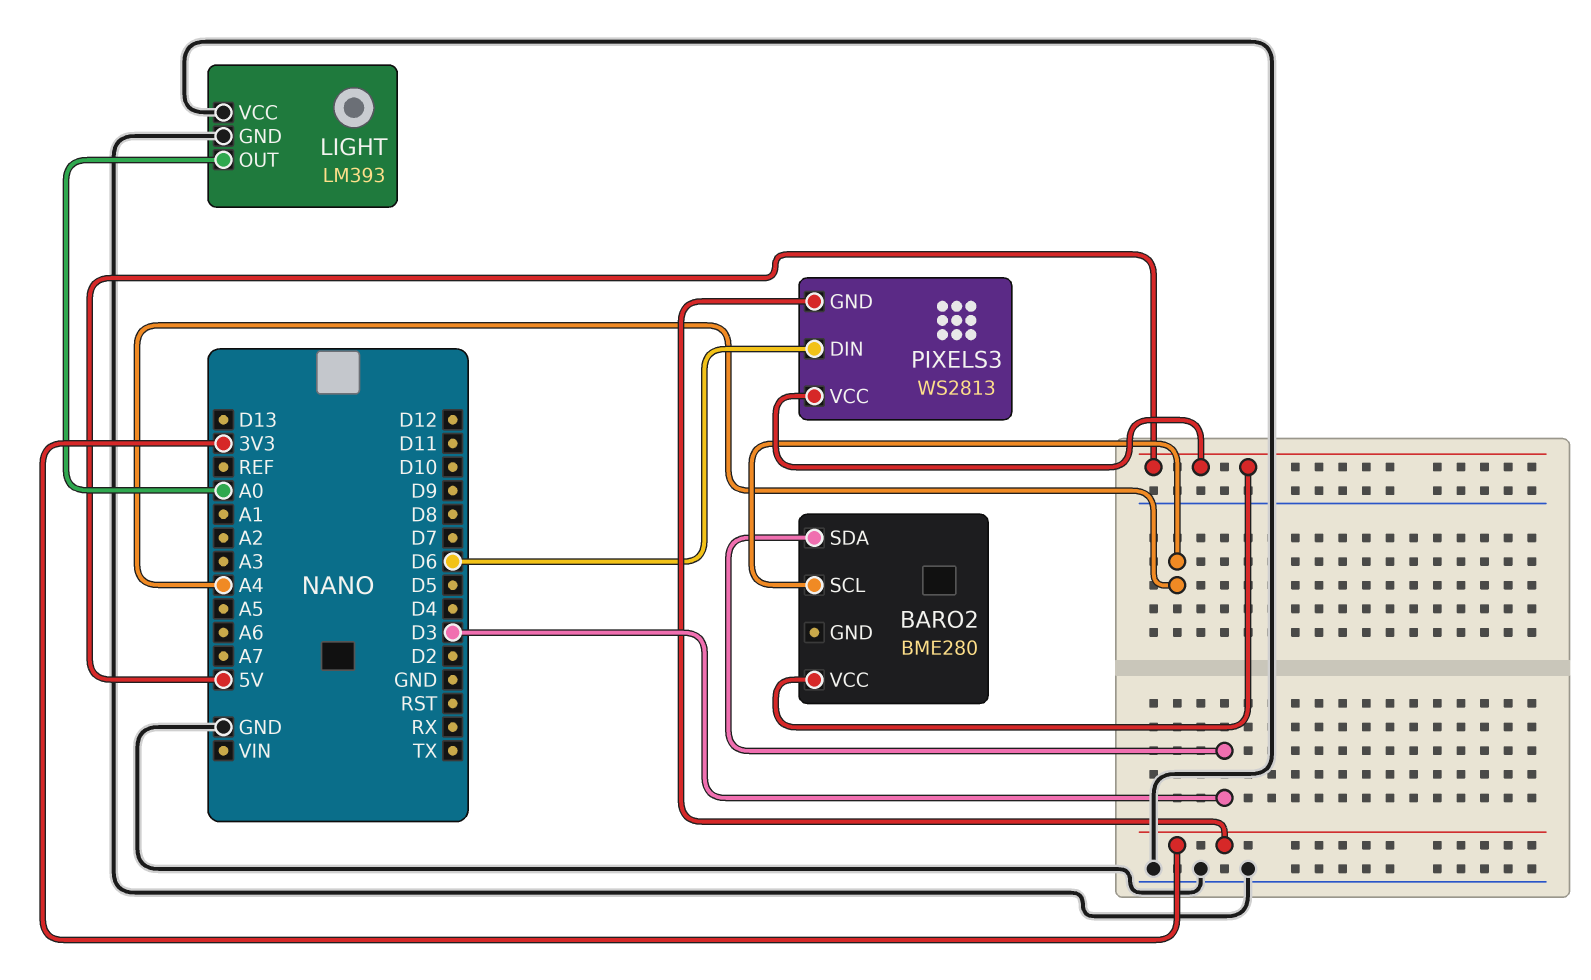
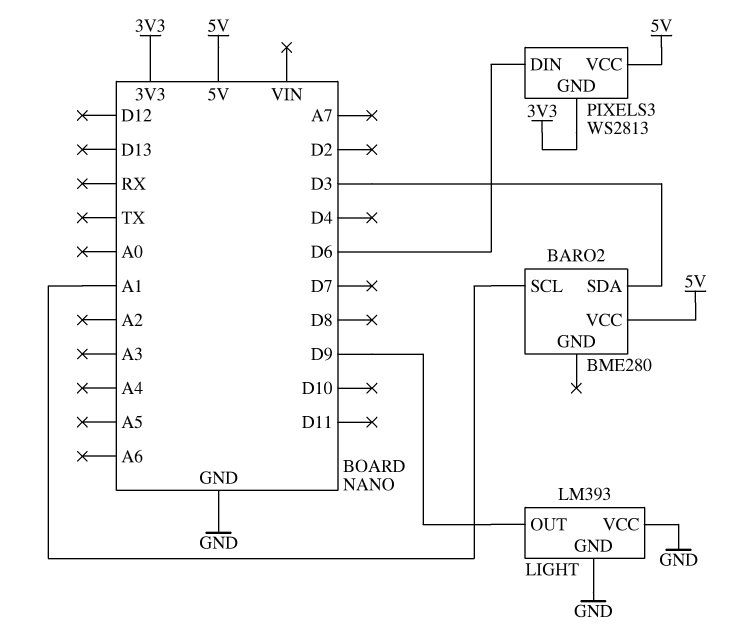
BARO2 pin SCL: A4 -> A1
LIGHT pin OUT: A0 -> D9

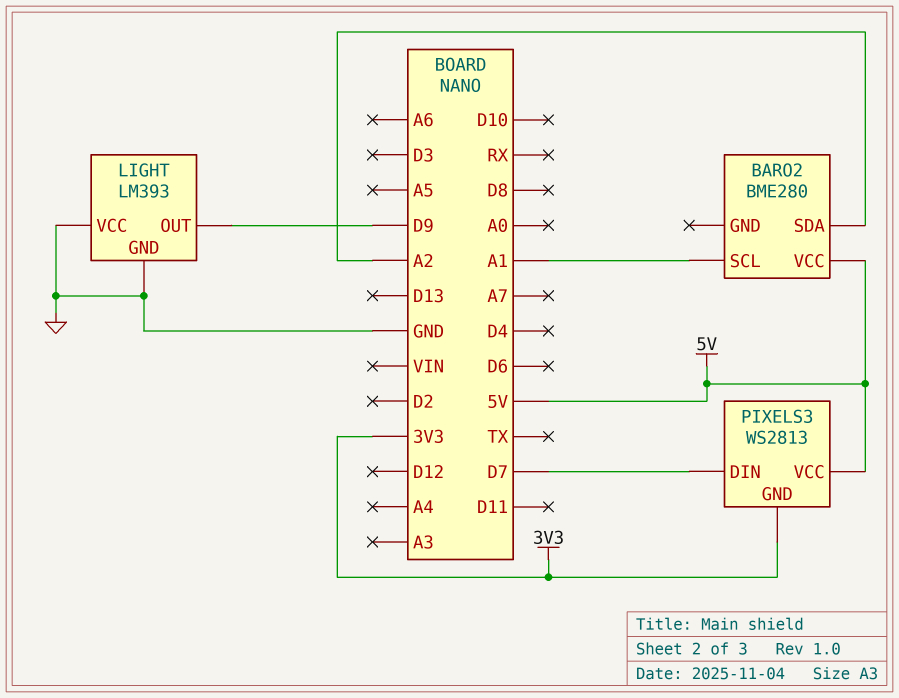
BARO2 pin SDA: D3 -> A2
PIXELS3 pin DIN: D6 -> D7

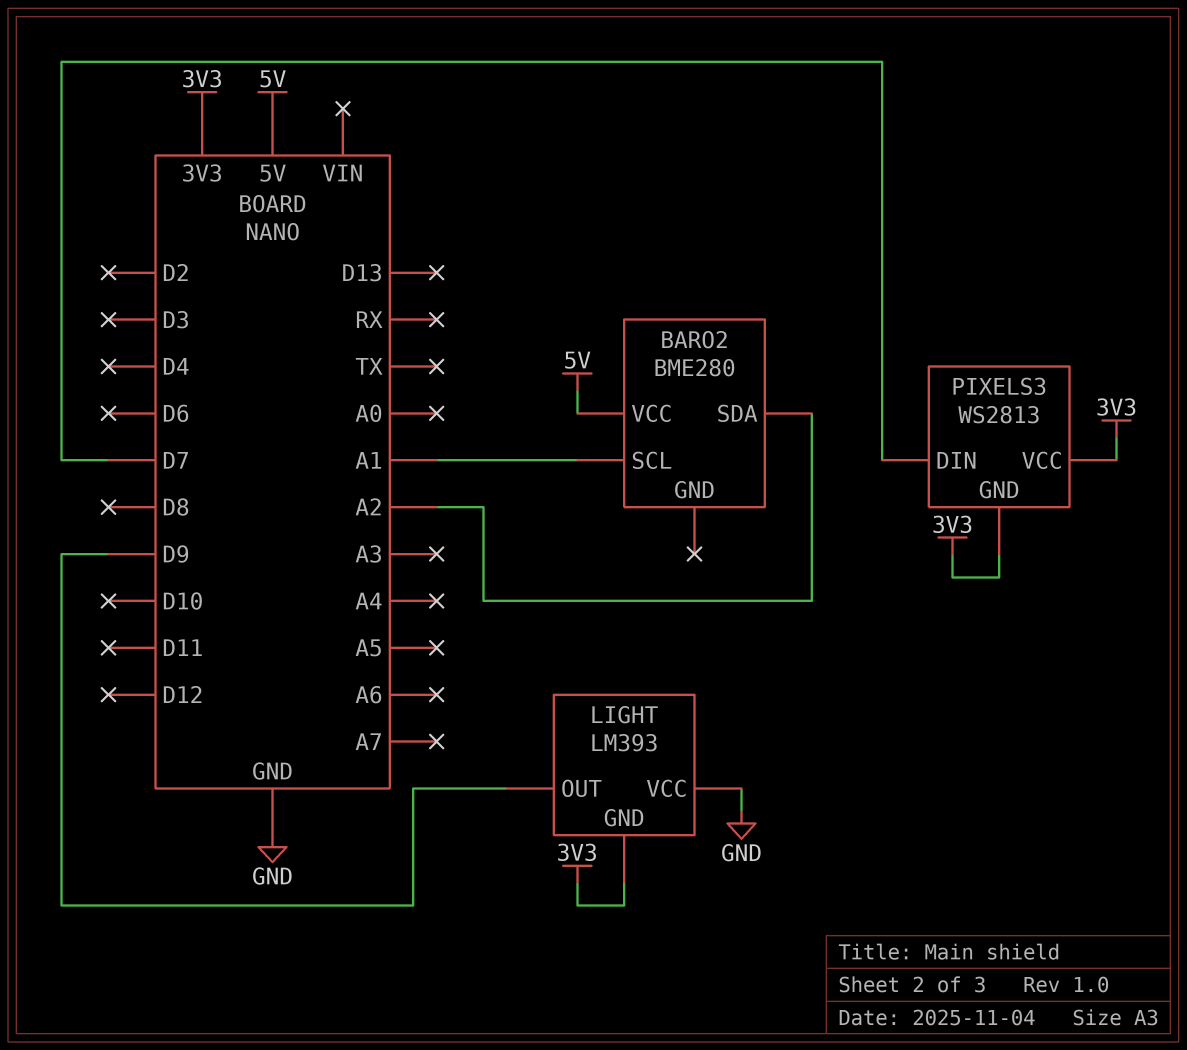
LIGHT pin GND: GND -> 3V3
PIXELS3 pin VCC: 5V -> 3V3

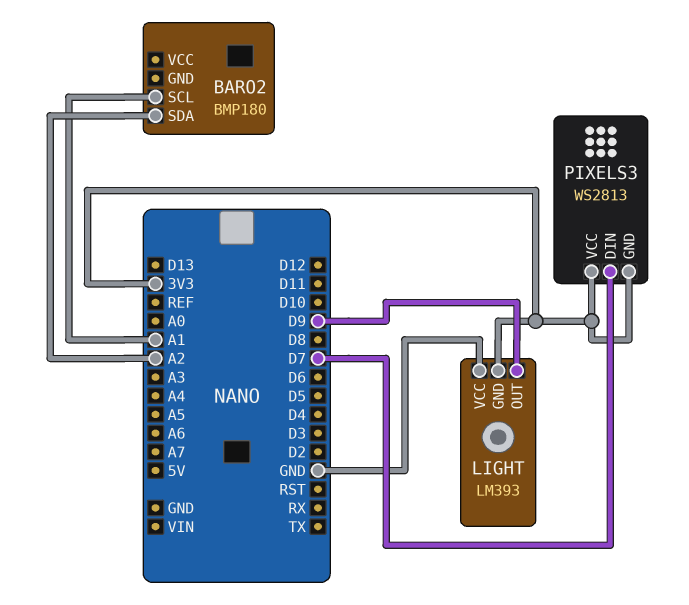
BARO2: BME280 -> BMP180
BARO2 pin VCC: 5V -> none

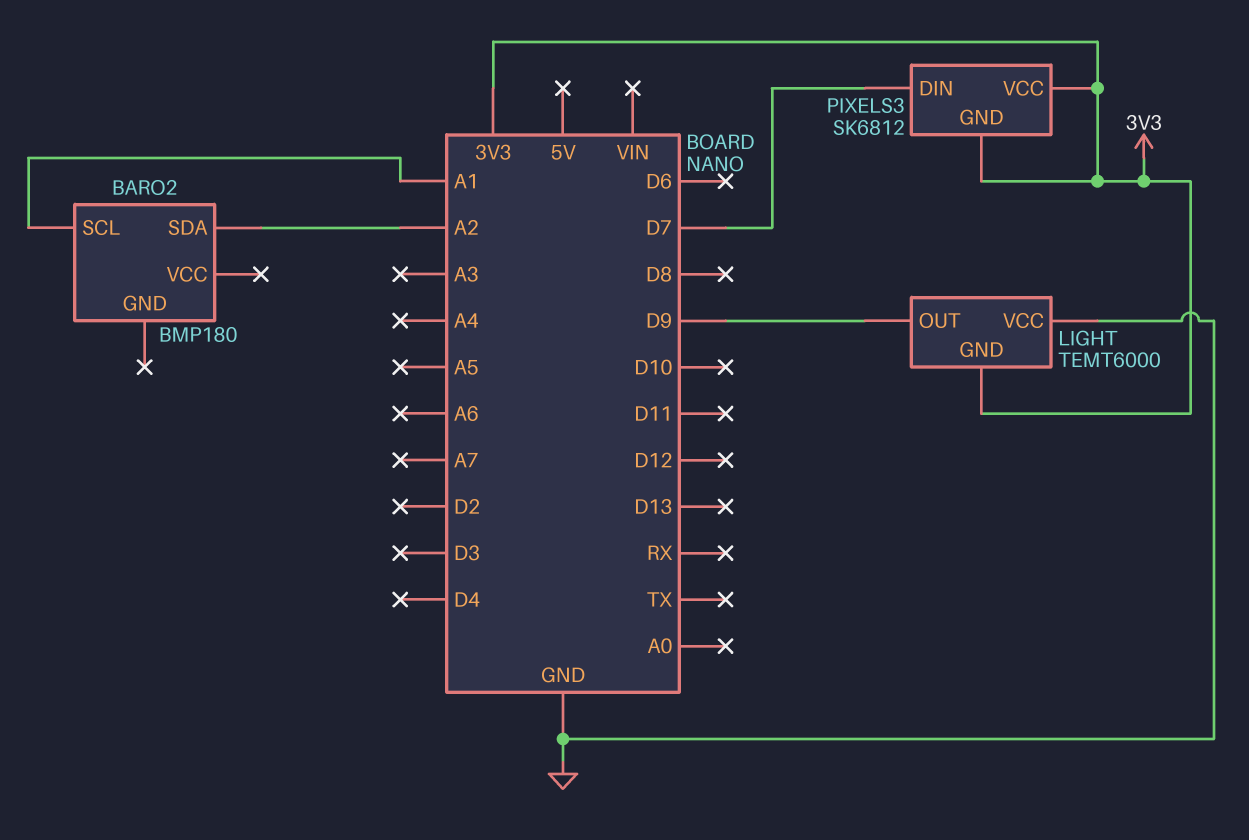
LIGHT: LM393 -> TEMT6000
PIXELS3: WS2813 -> SK6812

